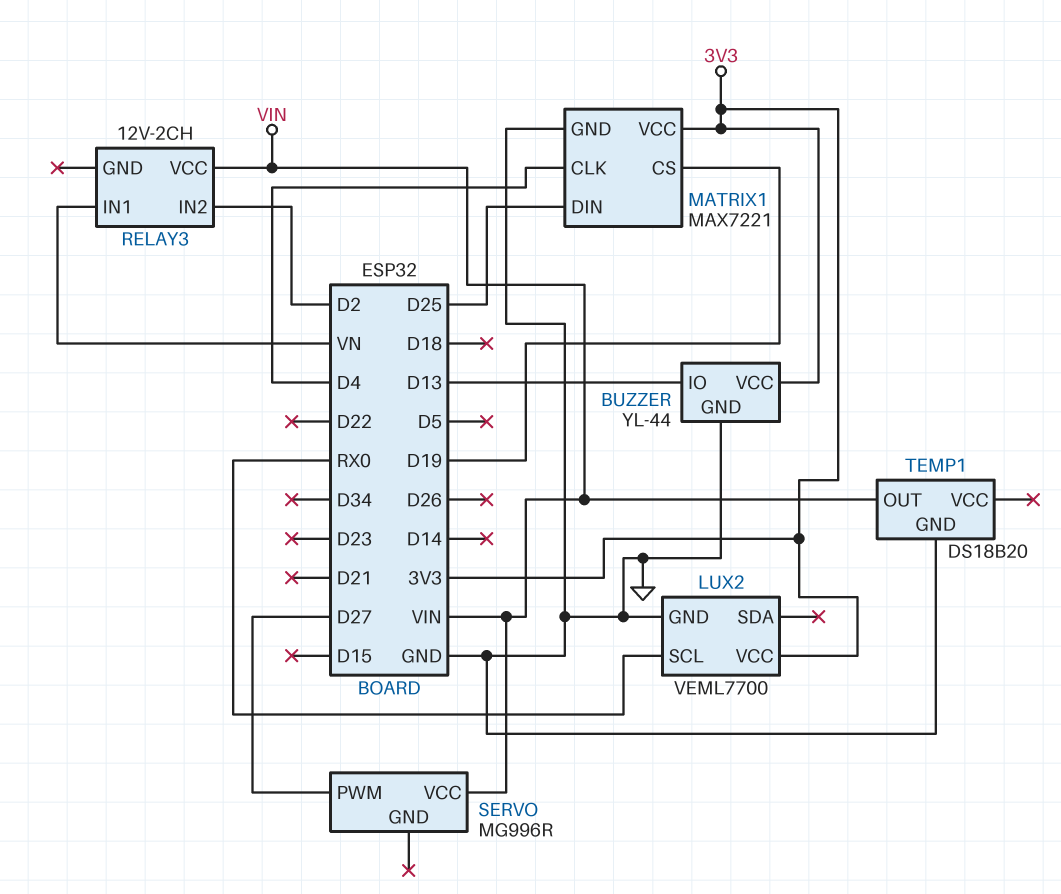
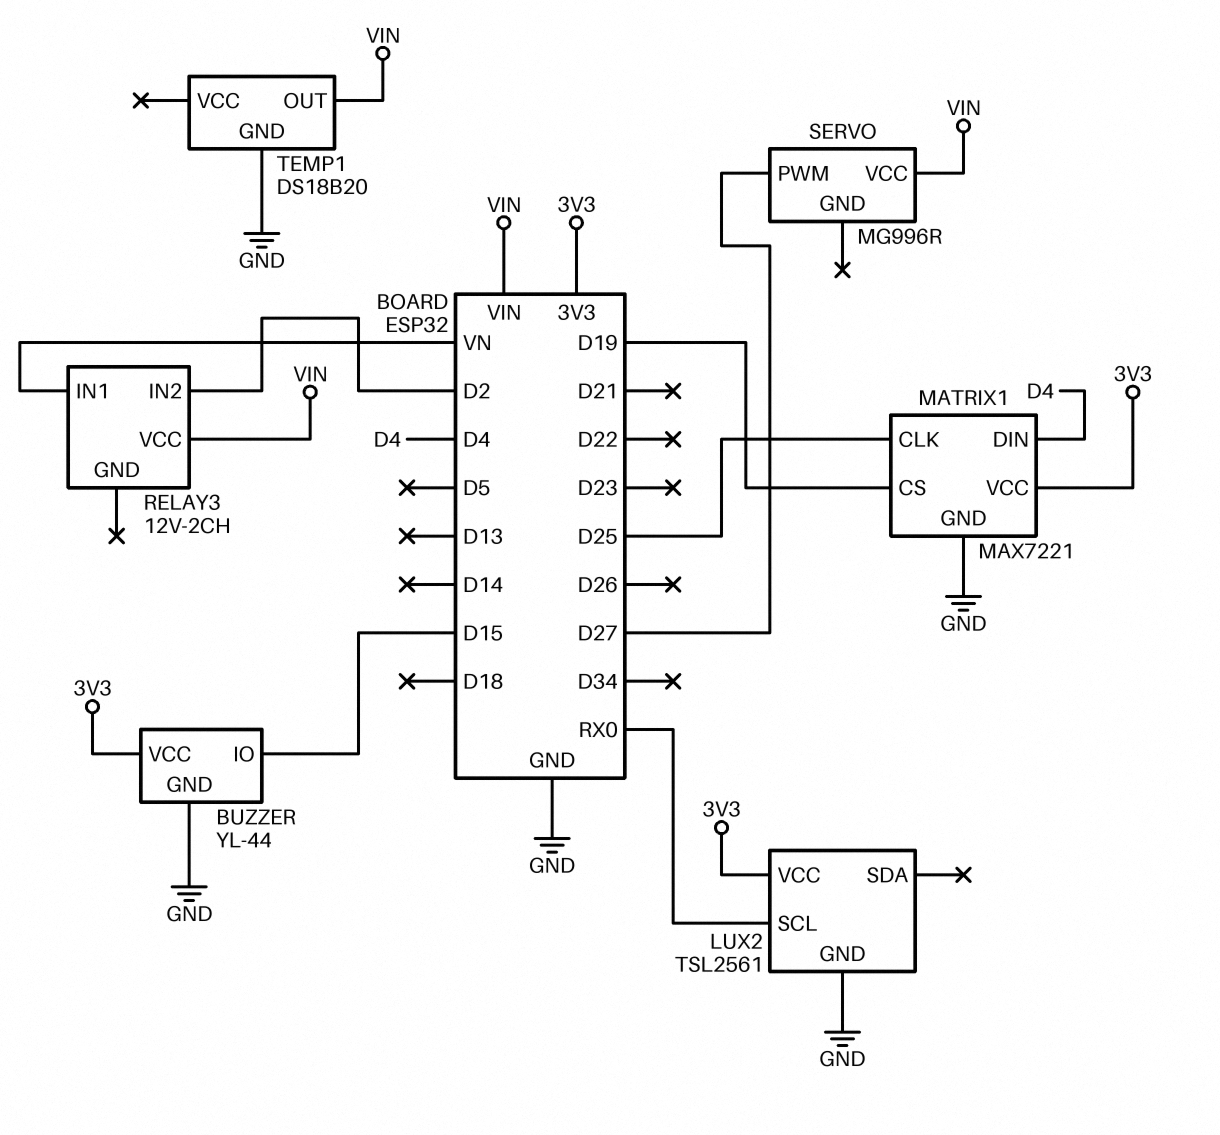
BUZZER pin IO: D13 -> D15
LUX2: VEML7700 -> TSL2561
MATRIX1 pin CLK: D4 -> D25
MATRIX1 pin DIN: D25 -> D4

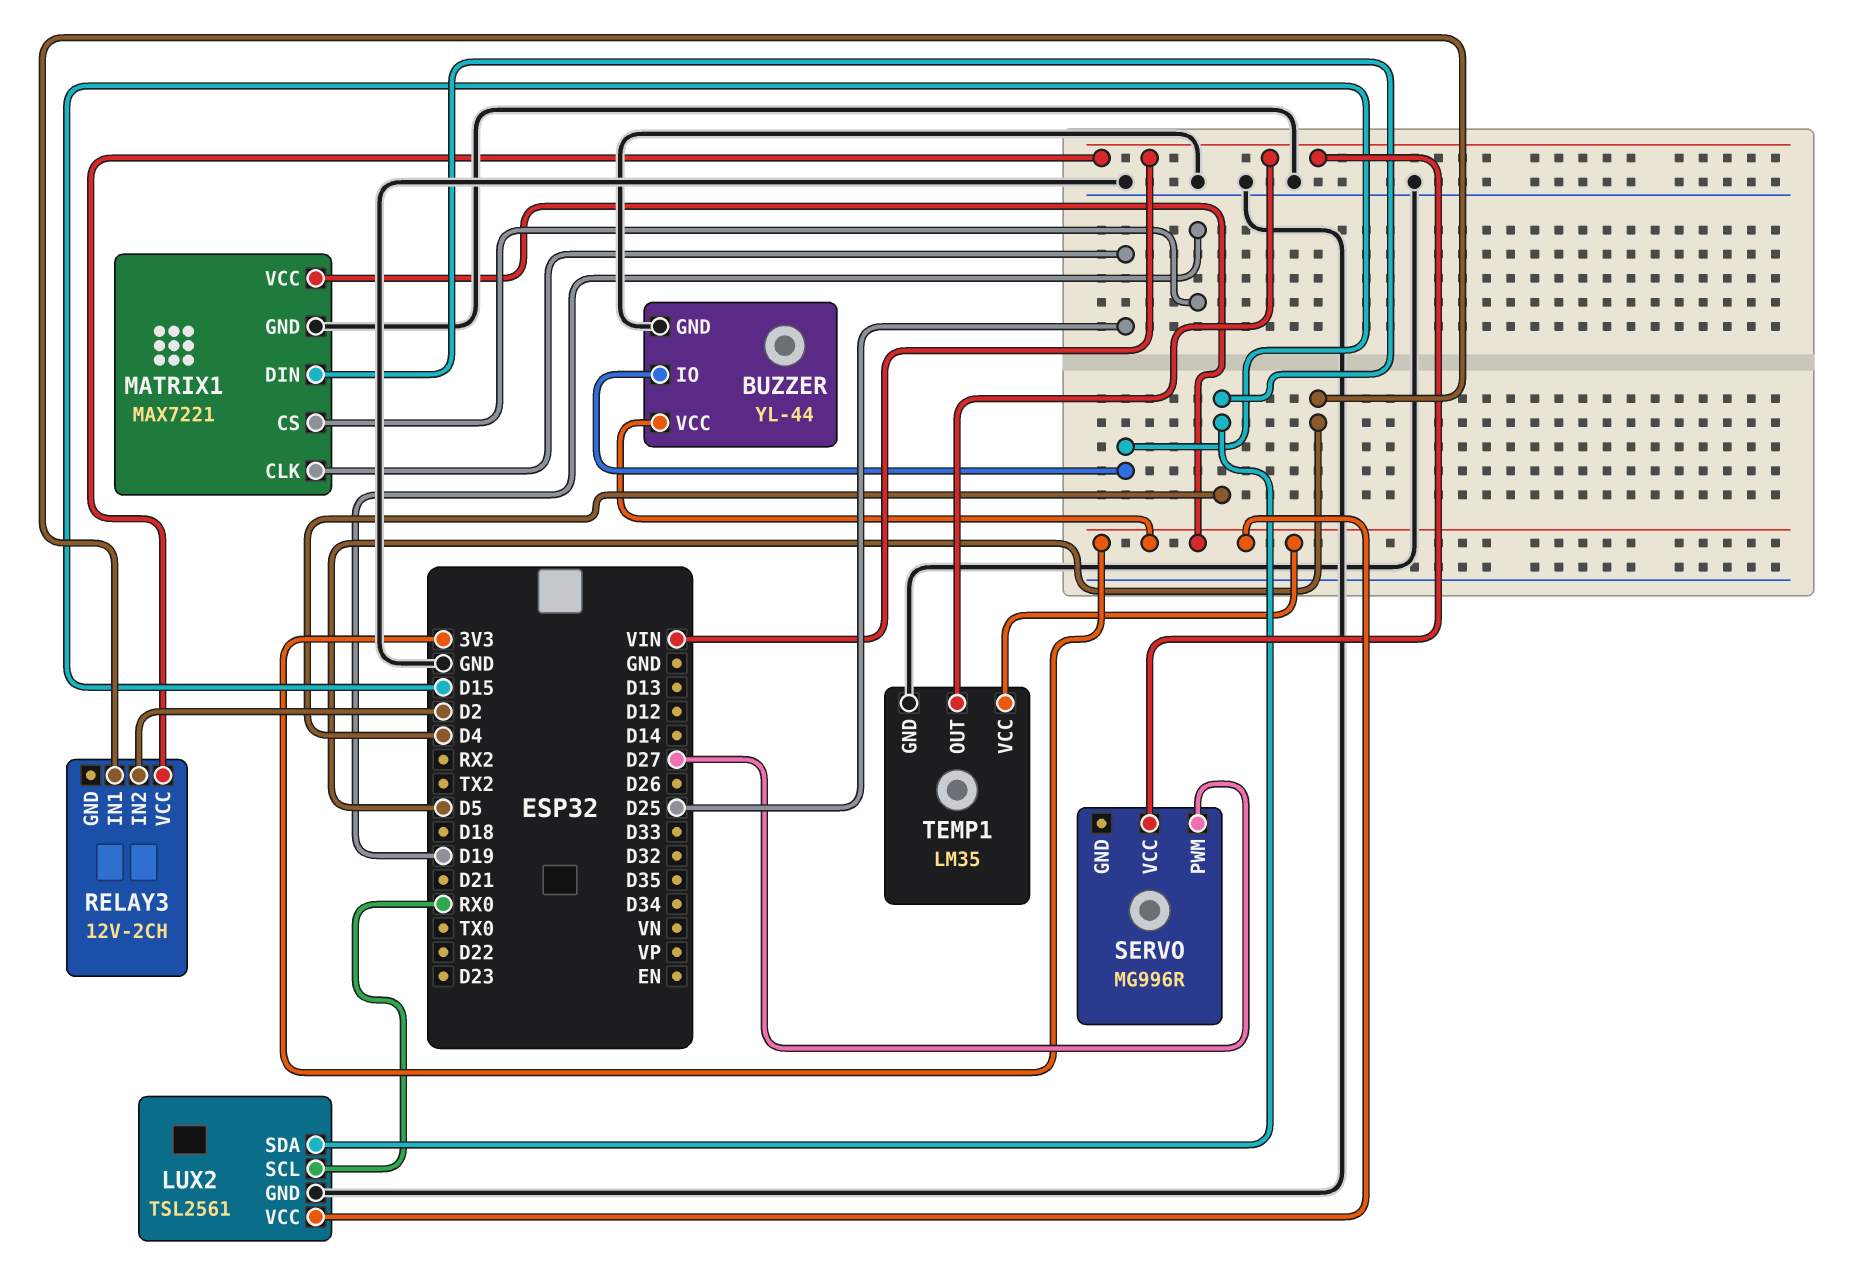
LUX2 pin SDA: none -> D4
RELAY3 pin IN1: VN -> D5
TEMP1: DS18B20 -> LM35
TEMP1 pin VCC: none -> 3V3

